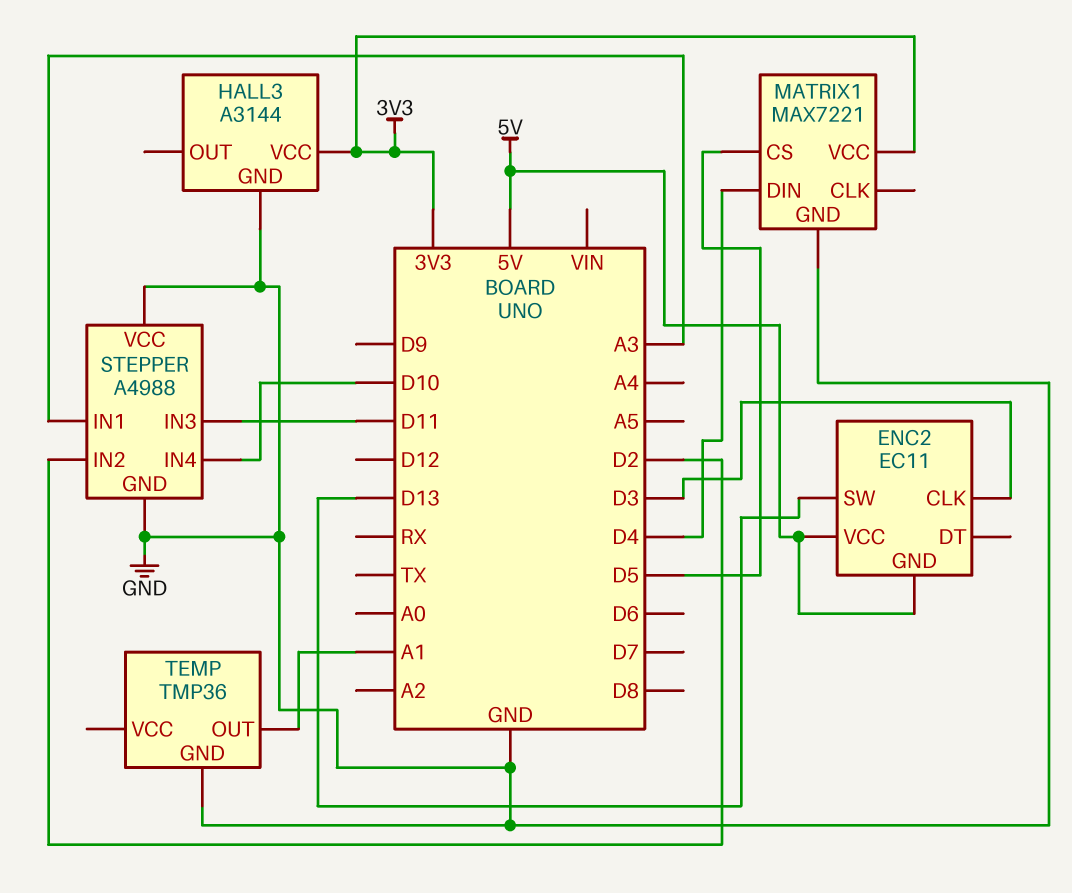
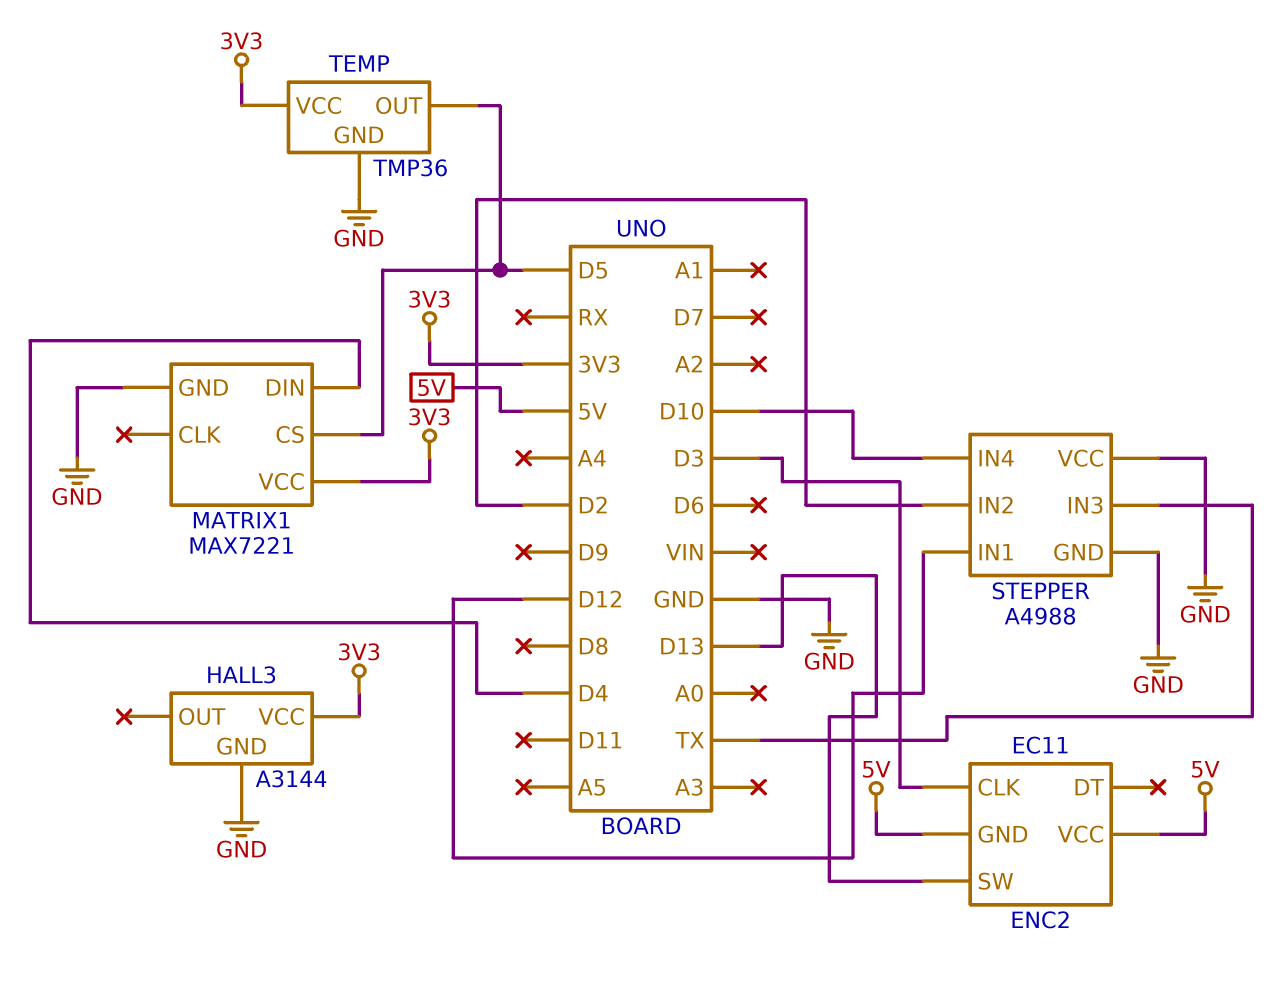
STEPPER pin IN1: A3 -> D12
STEPPER pin IN3: D11 -> TX
TEMP pin OUT: A1 -> D5
TEMP pin VCC: none -> 3V3

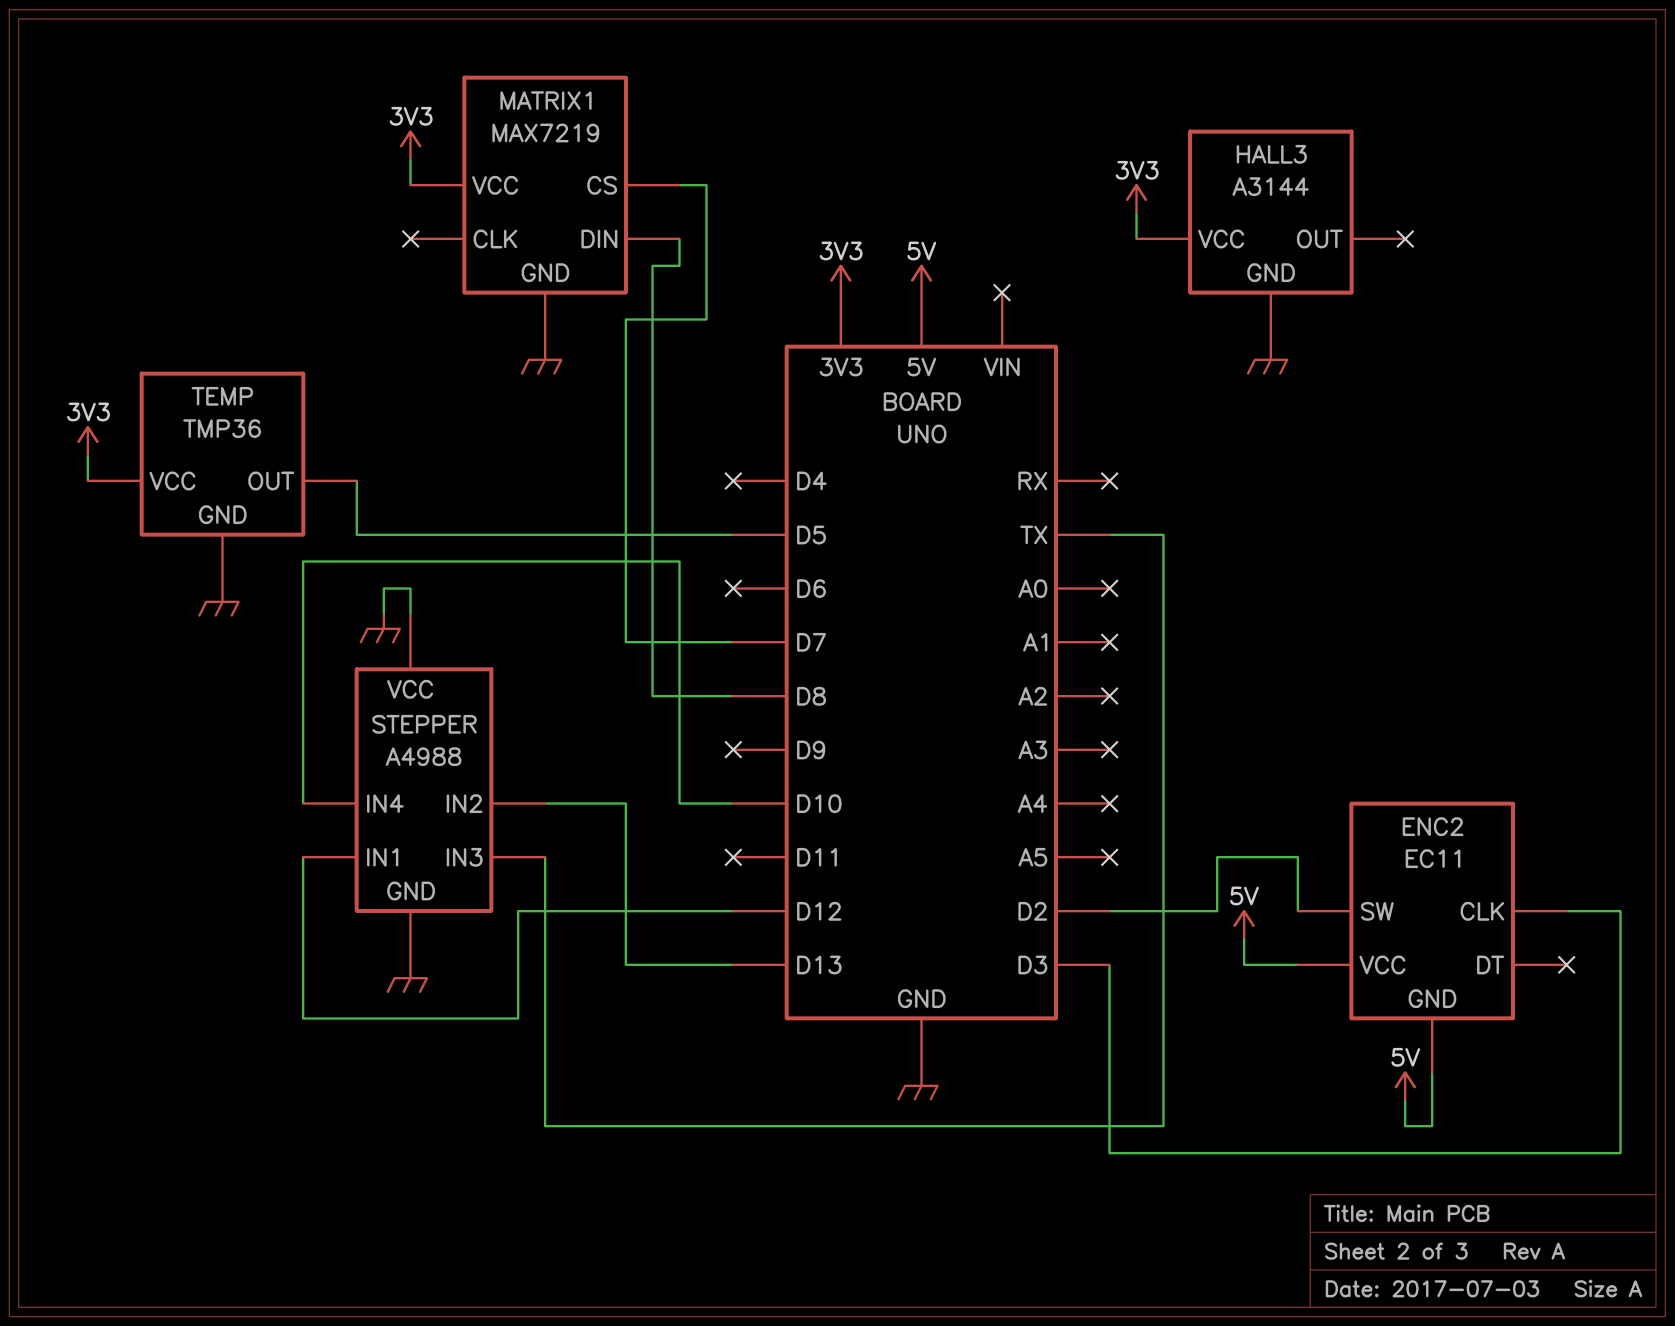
ENC2 pin SW: D13 -> D2
MATRIX1: MAX7221 -> MAX7219
MATRIX1 pin CS: D5 -> D7
MATRIX1 pin DIN: D4 -> D8
STEPPER pin IN2: D2 -> D13

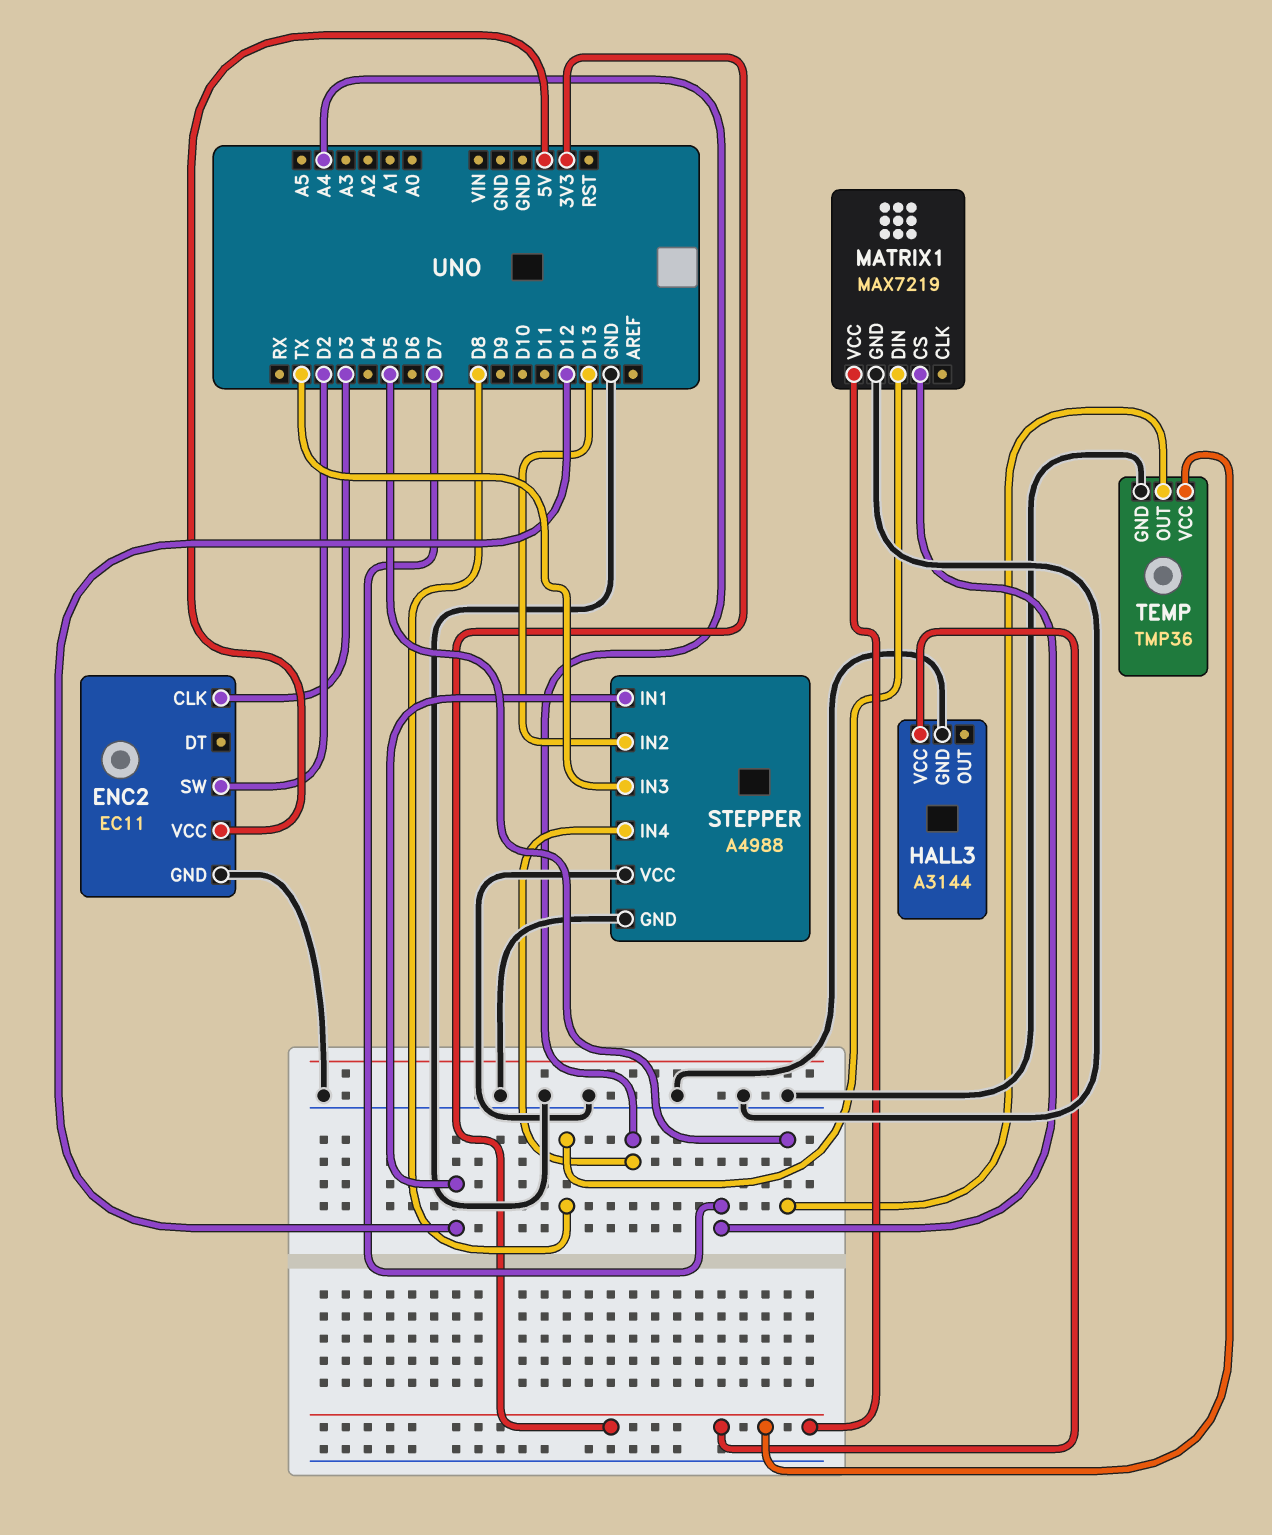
ENC2 pin GND: 5V -> GND
STEPPER pin IN4: D10 -> A4

